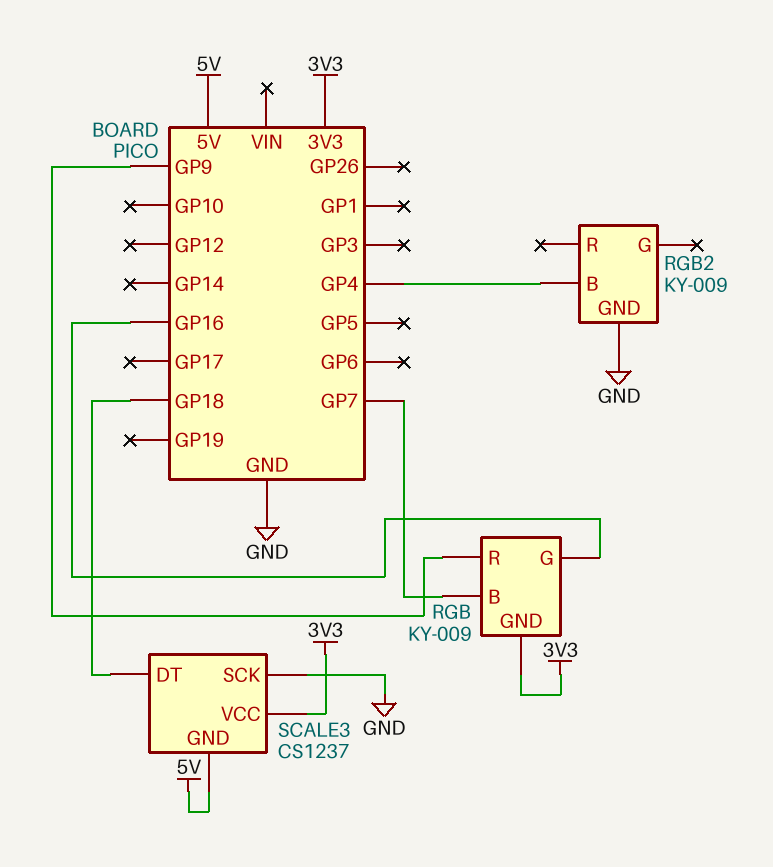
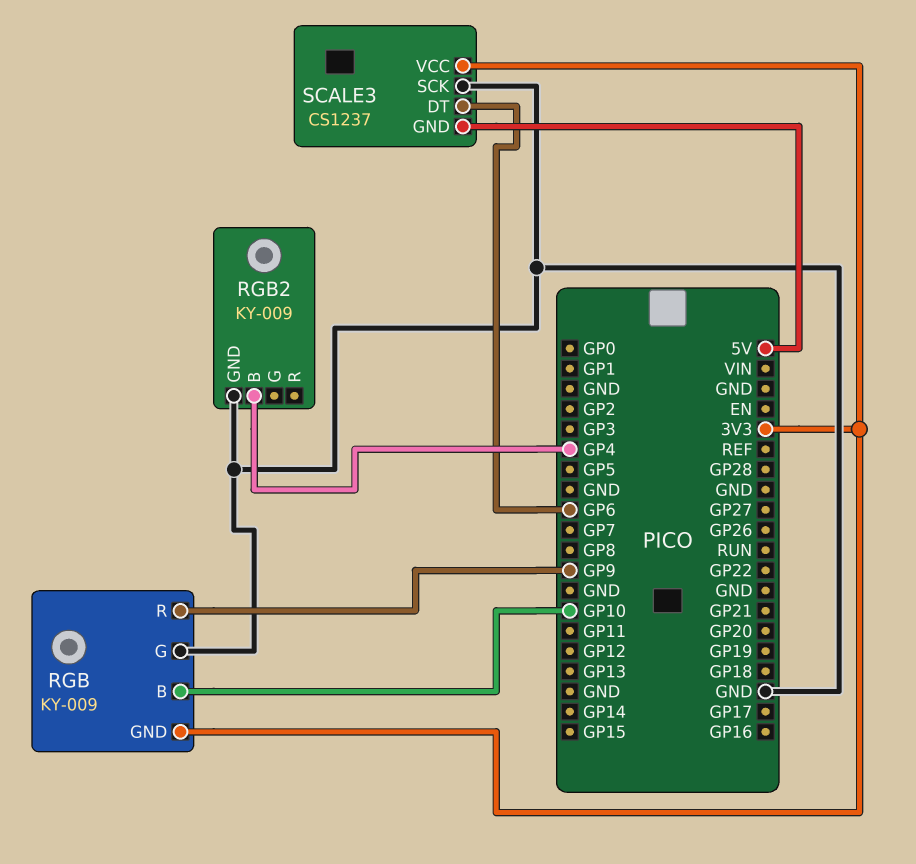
RGB pin B: GP7 -> GP10
RGB pin G: GP16 -> GND
SCALE3 pin DT: GP18 -> GP6

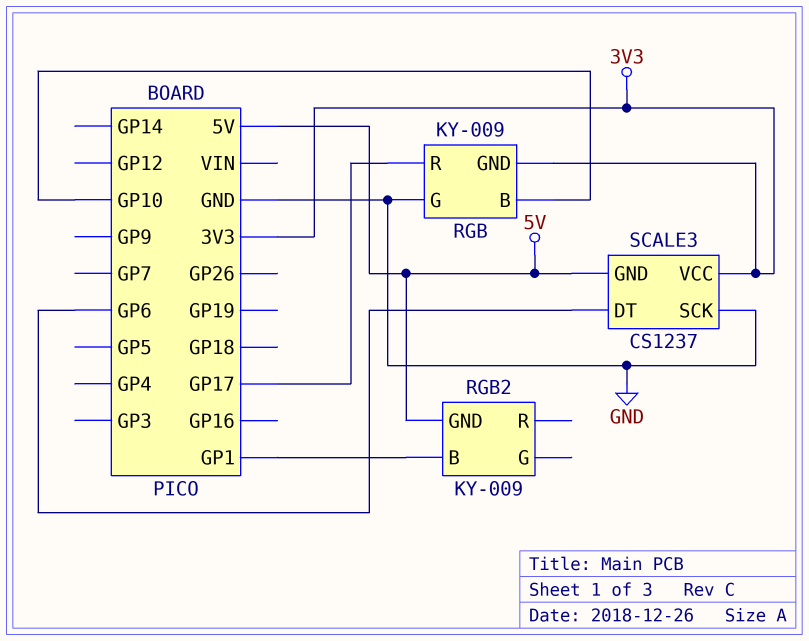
RGB pin R: GP9 -> GP17
RGB2 pin B: GP4 -> GP1
RGB2 pin GND: GND -> 5V

